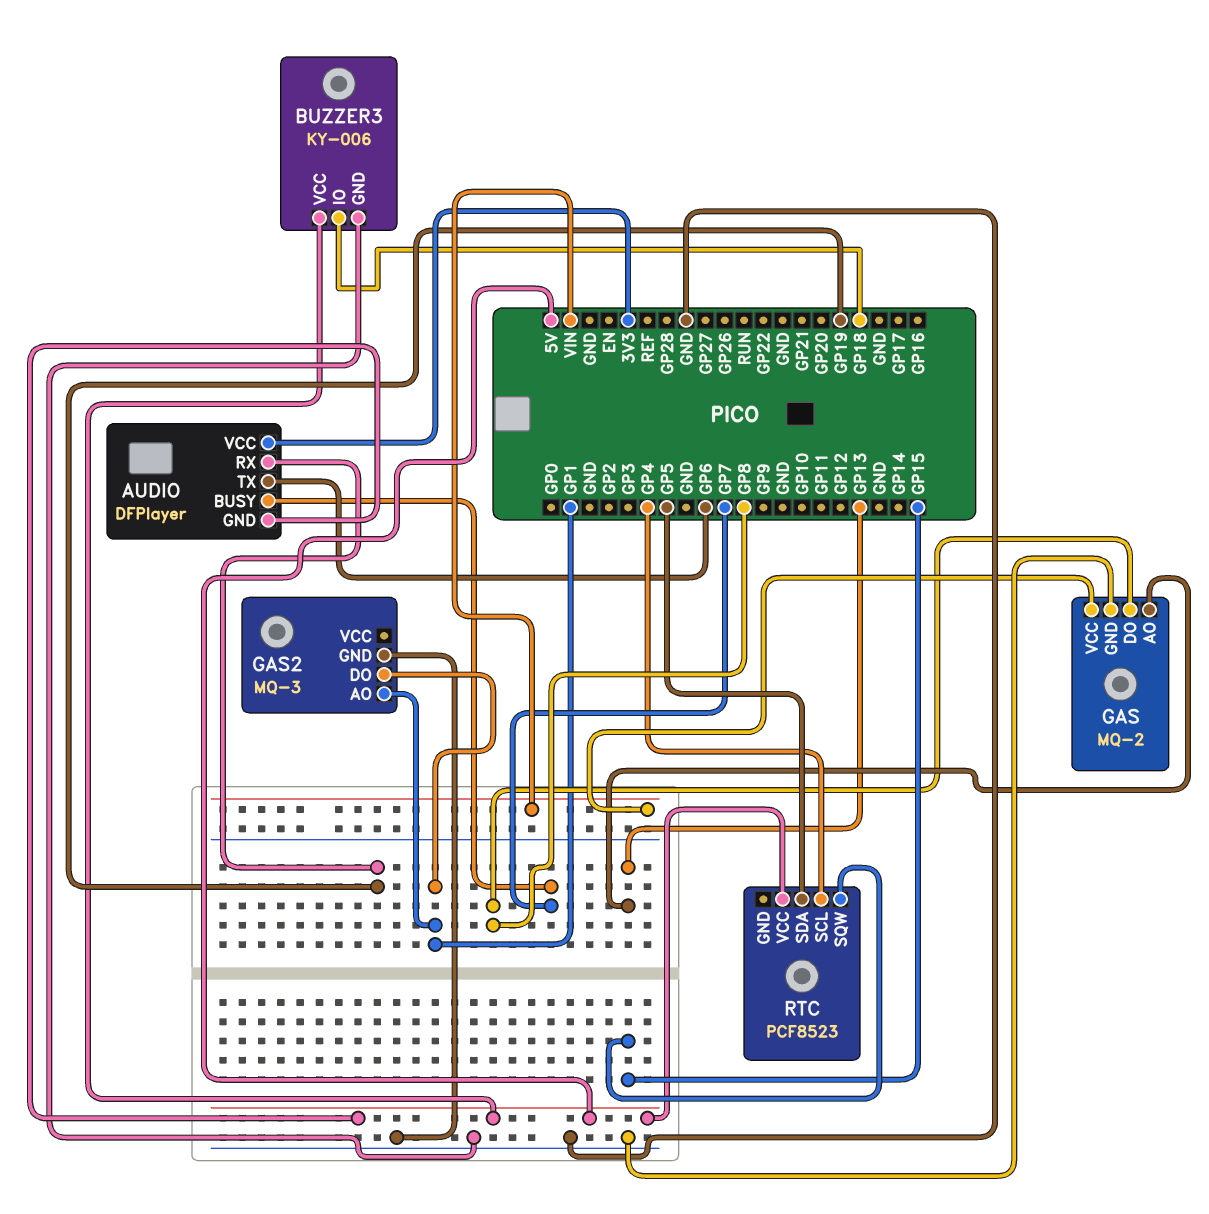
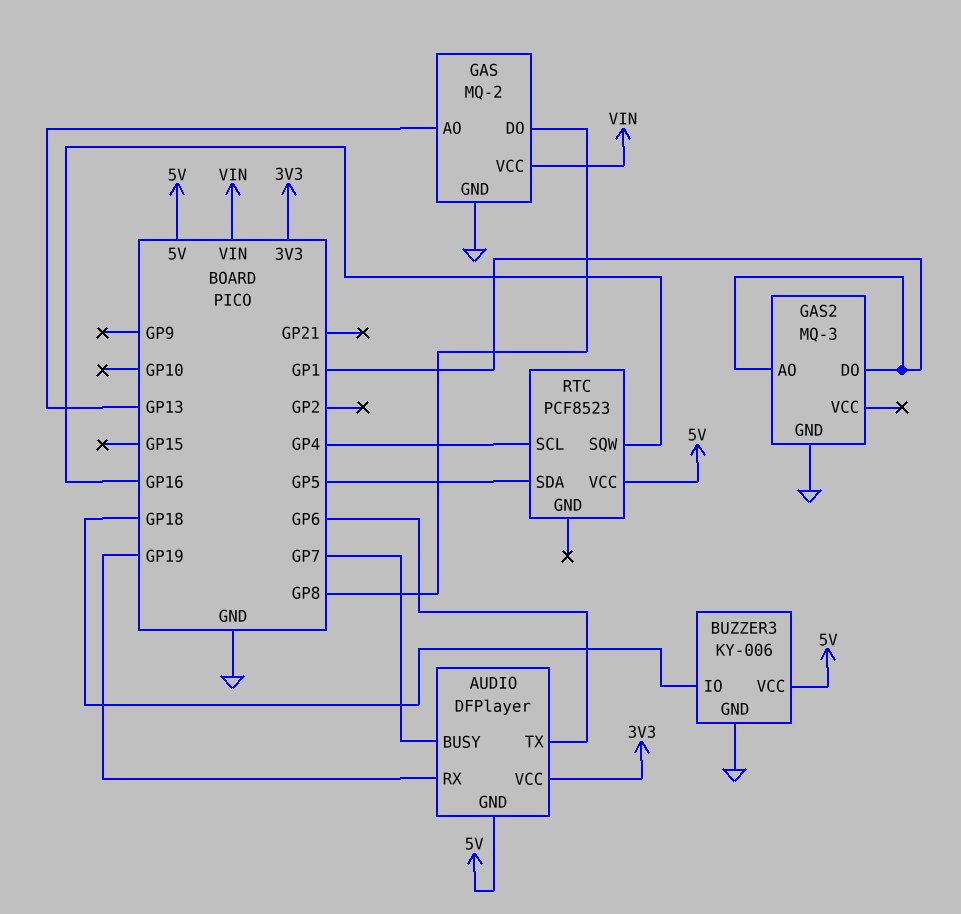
RTC pin SQW: GP15 -> GP16

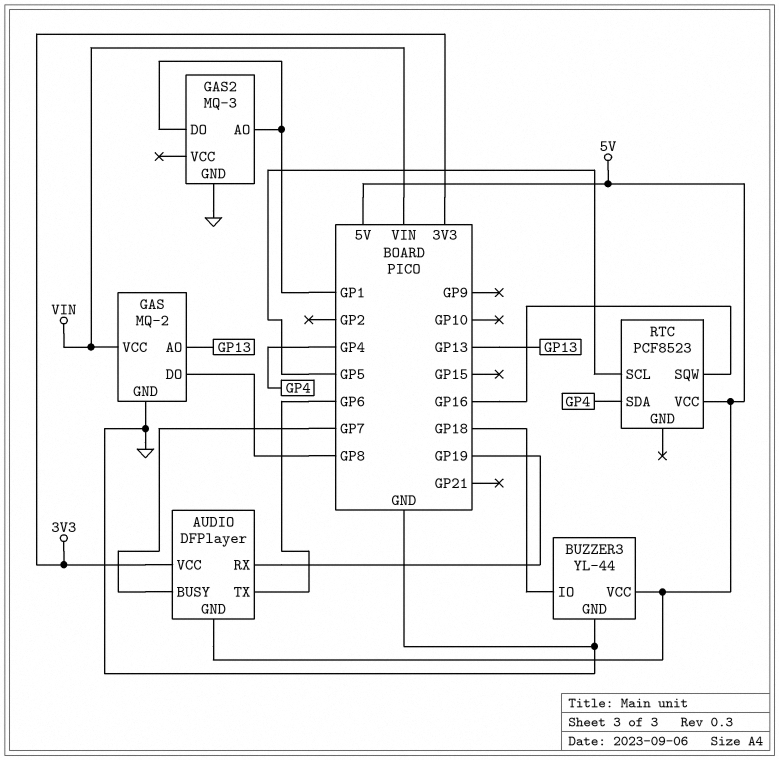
BUZZER3: KY-006 -> YL-44
RTC pin SCL: GP4 -> GP5
RTC pin SDA: GP5 -> GP4

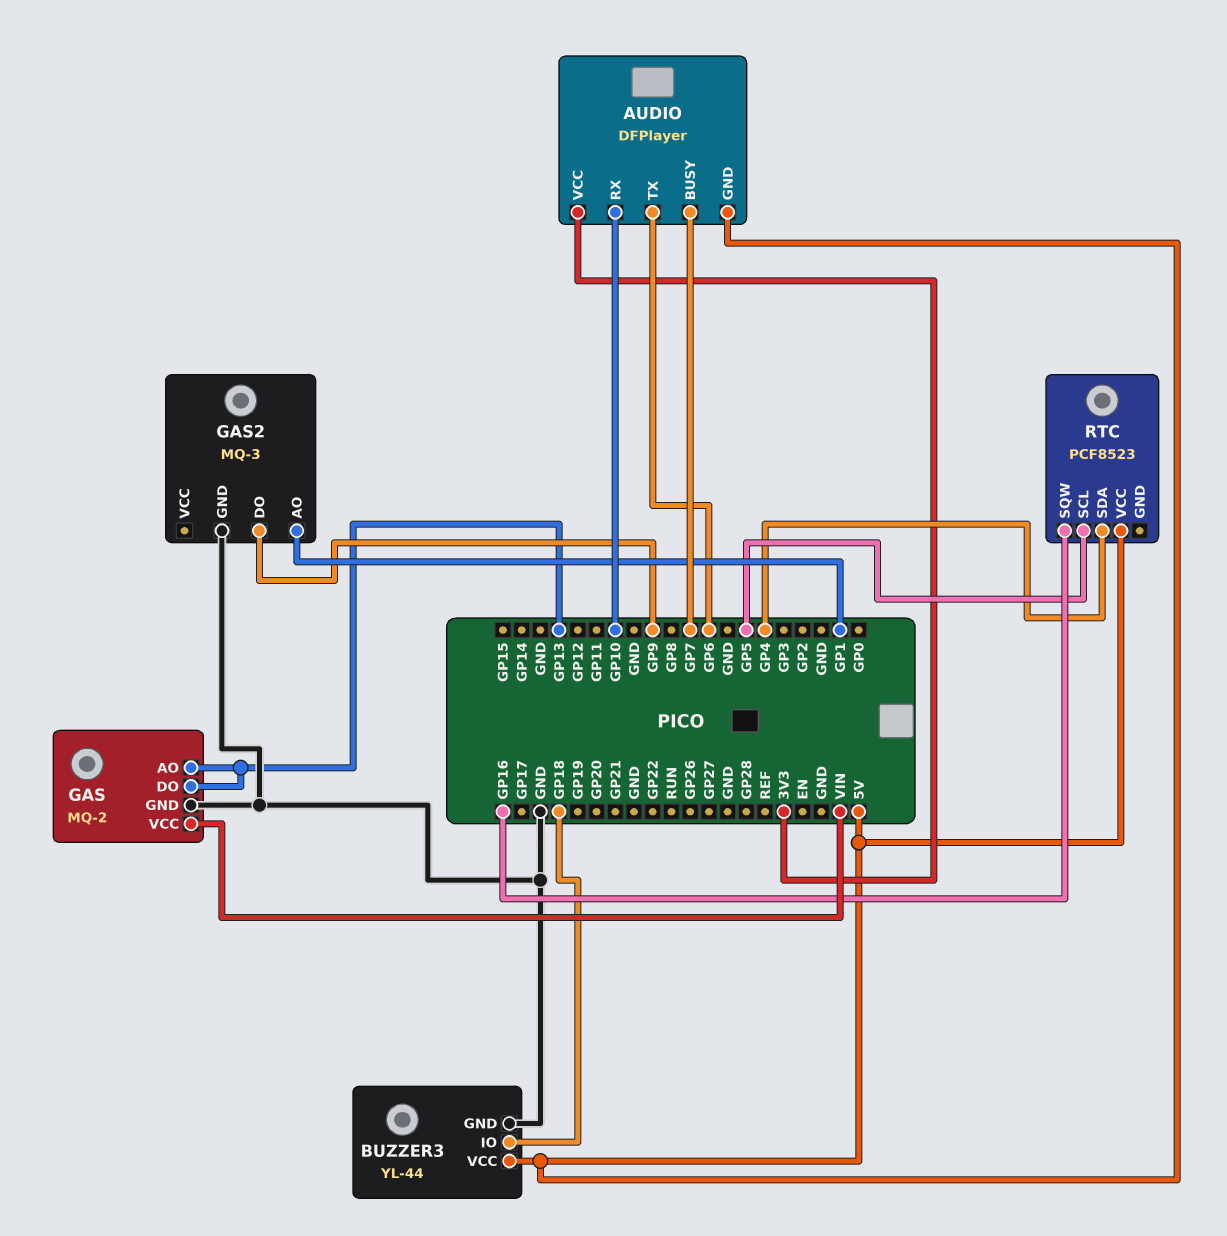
AUDIO pin RX: GP19 -> GP10
GAS pin DO: GP8 -> GP13
GAS2 pin DO: GP1 -> GP9

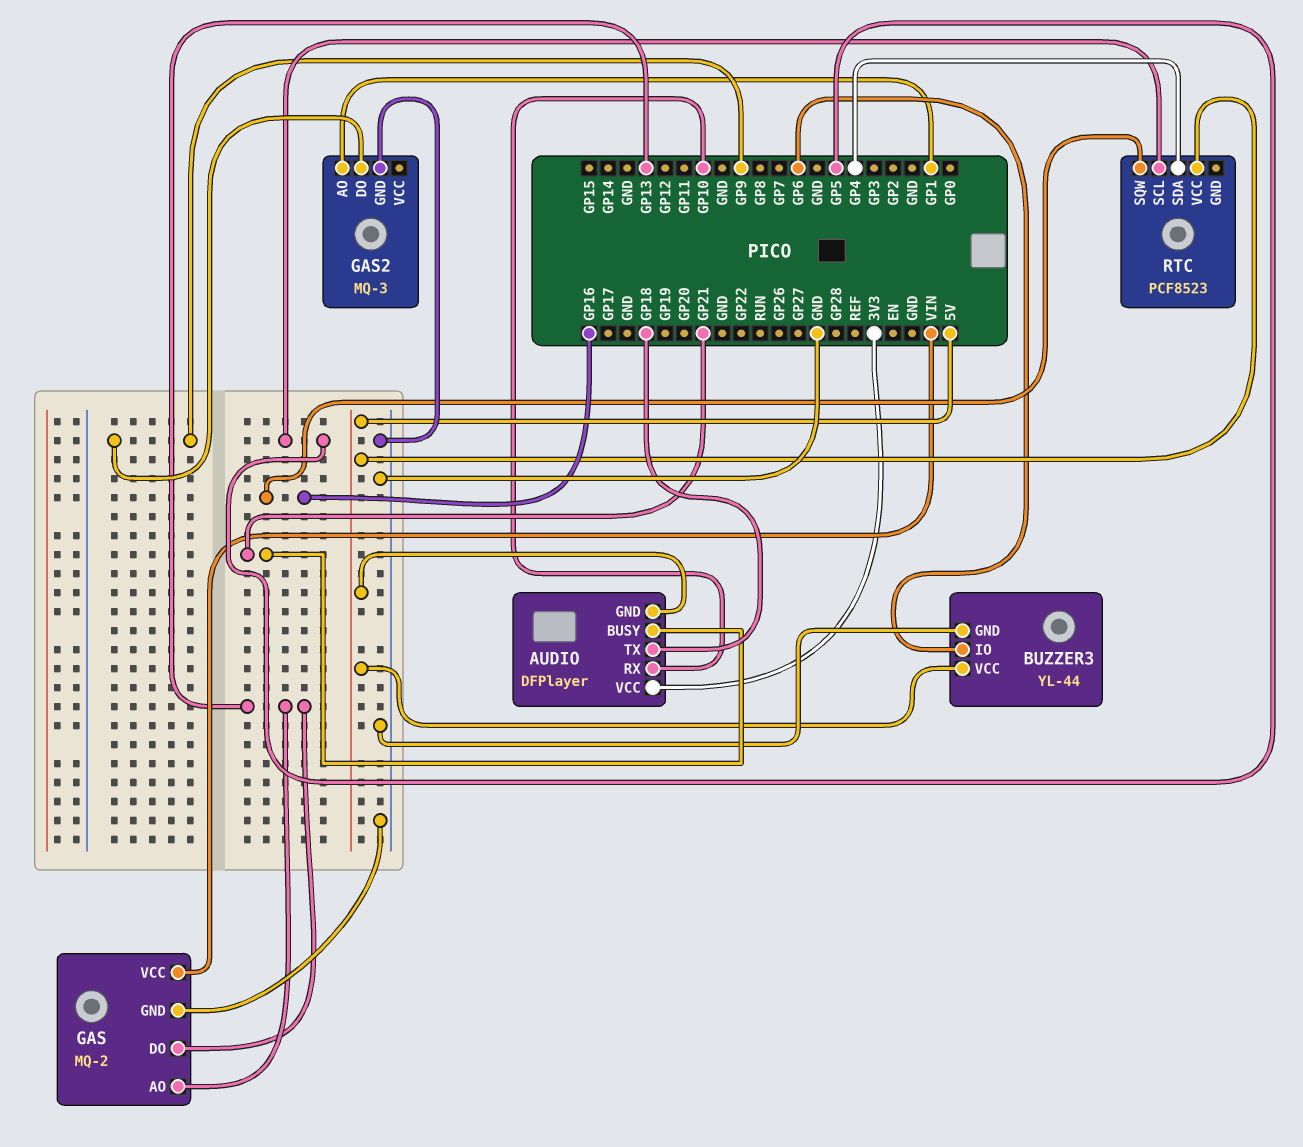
AUDIO pin BUSY: GP7 -> GP21
AUDIO pin TX: GP6 -> GP18
BUZZER3 pin IO: GP18 -> GP6

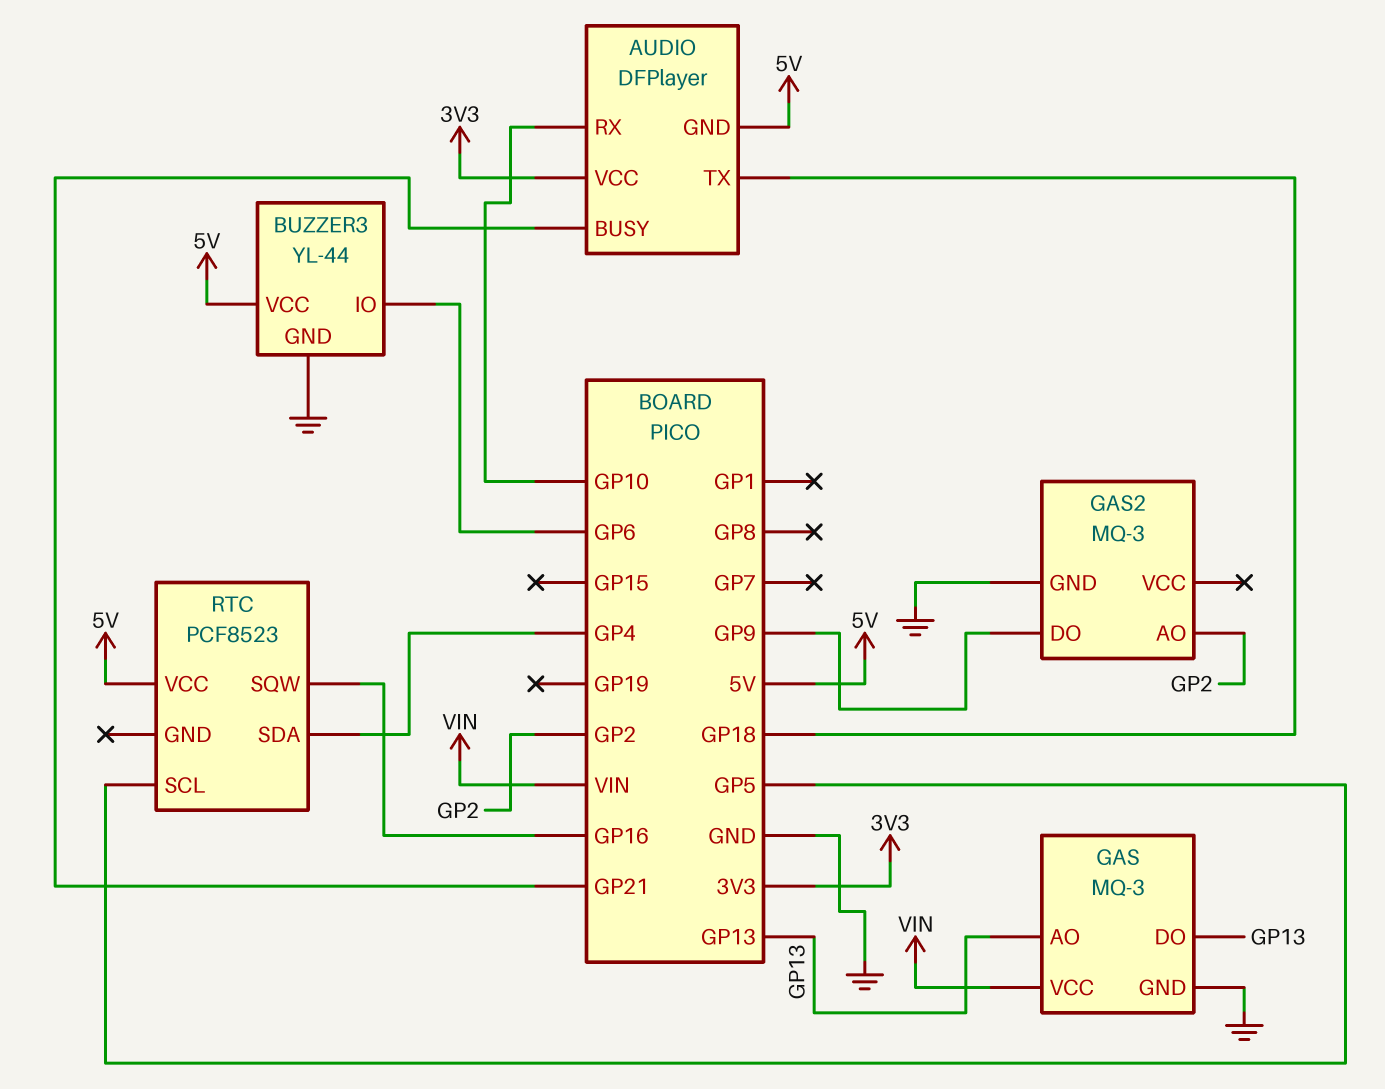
GAS: MQ-2 -> MQ-3
GAS2 pin AO: GP1 -> GP2

